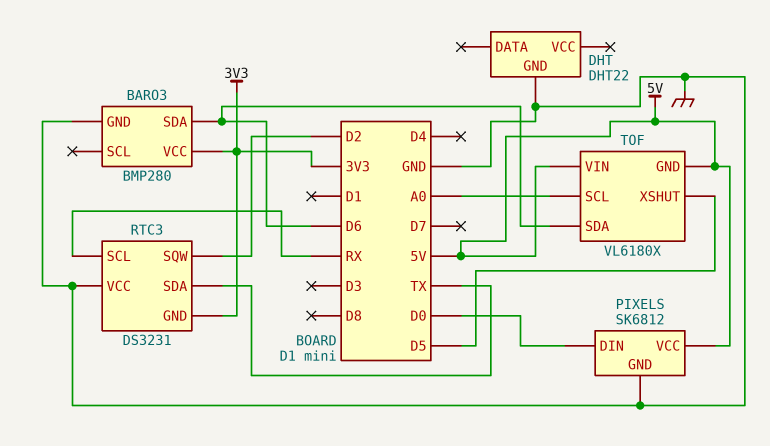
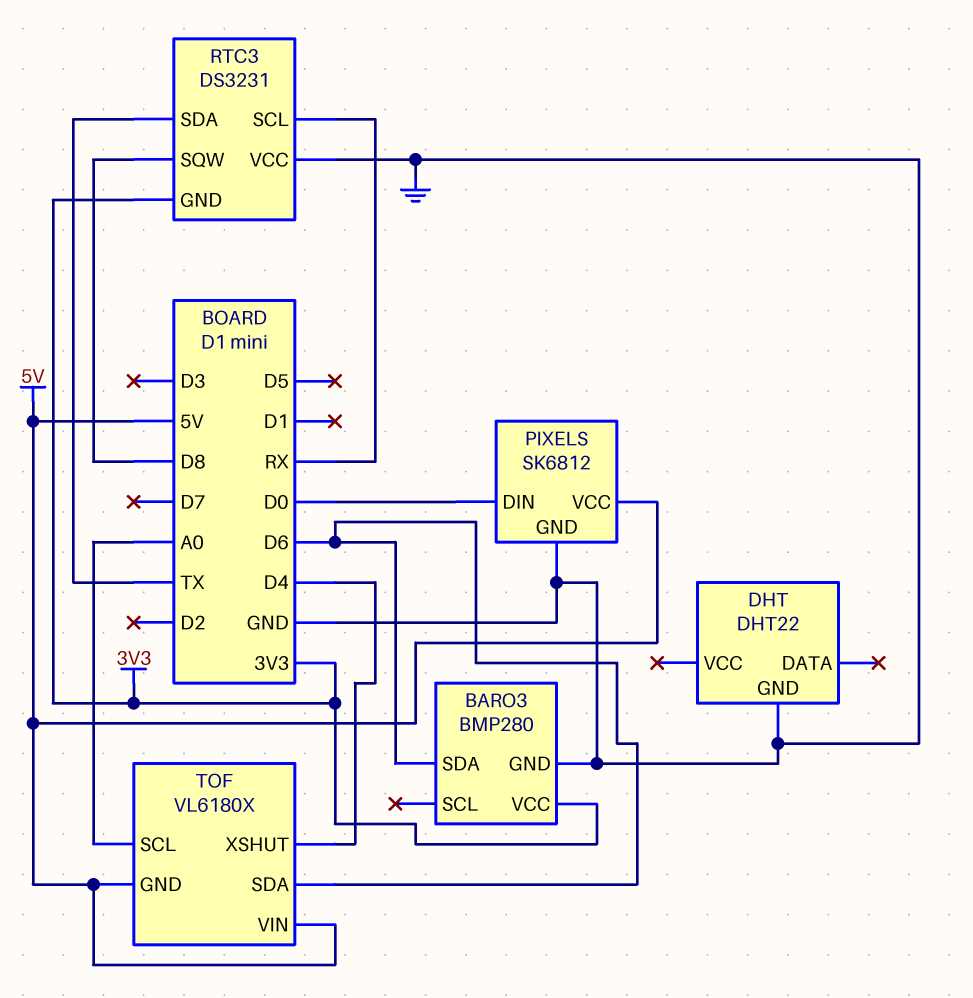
RTC3 pin SQW: D2 -> D8
TOF pin XSHUT: D5 -> D4

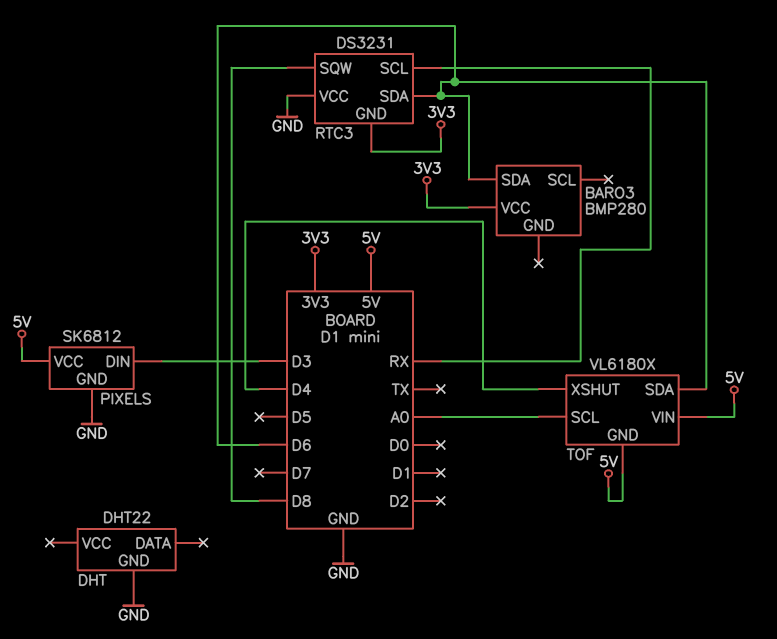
BARO3 pin GND: GND -> none
PIXELS pin DIN: D0 -> D3
RTC3 pin SDA: TX -> D6

